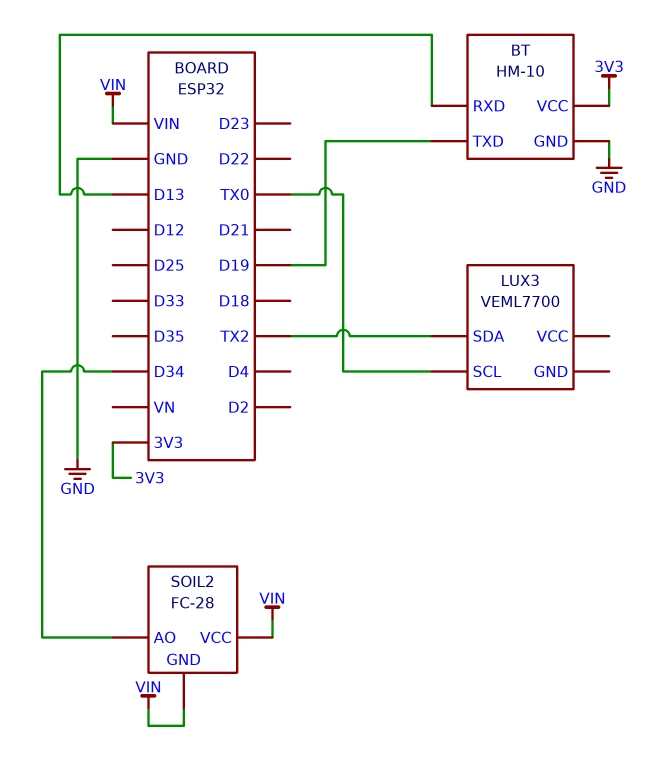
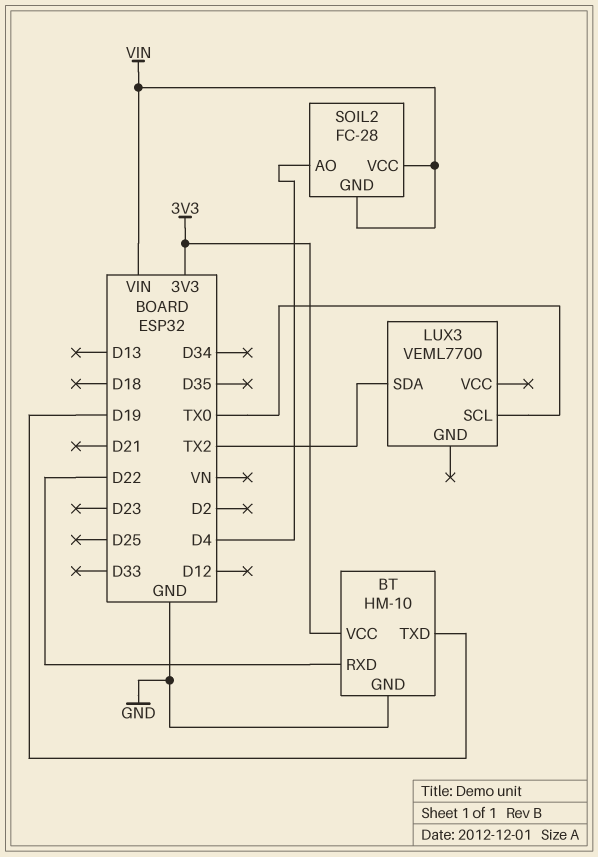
BT pin RXD: D13 -> D22
SOIL2 pin AO: D34 -> D4

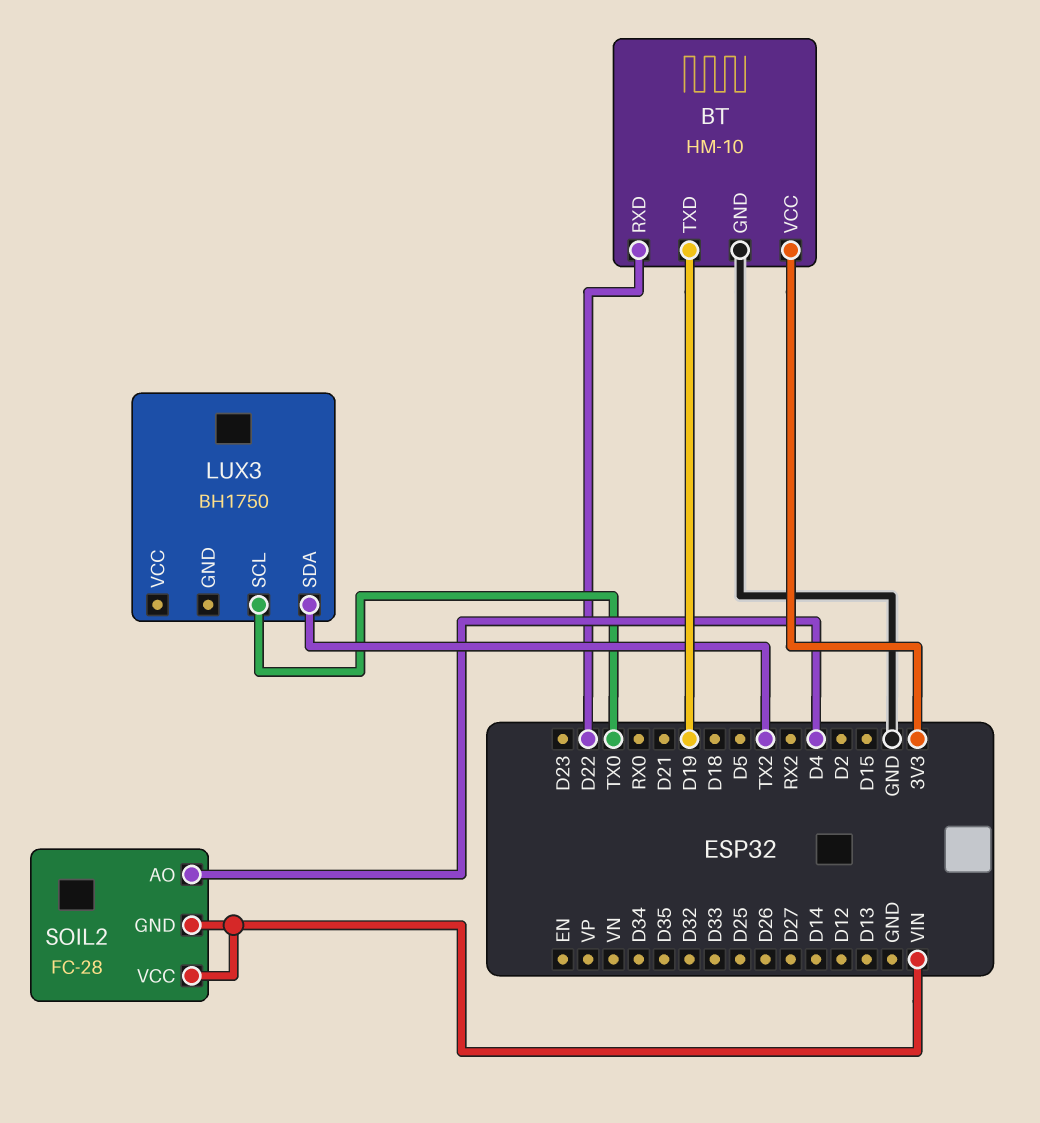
LUX3: VEML7700 -> BH1750

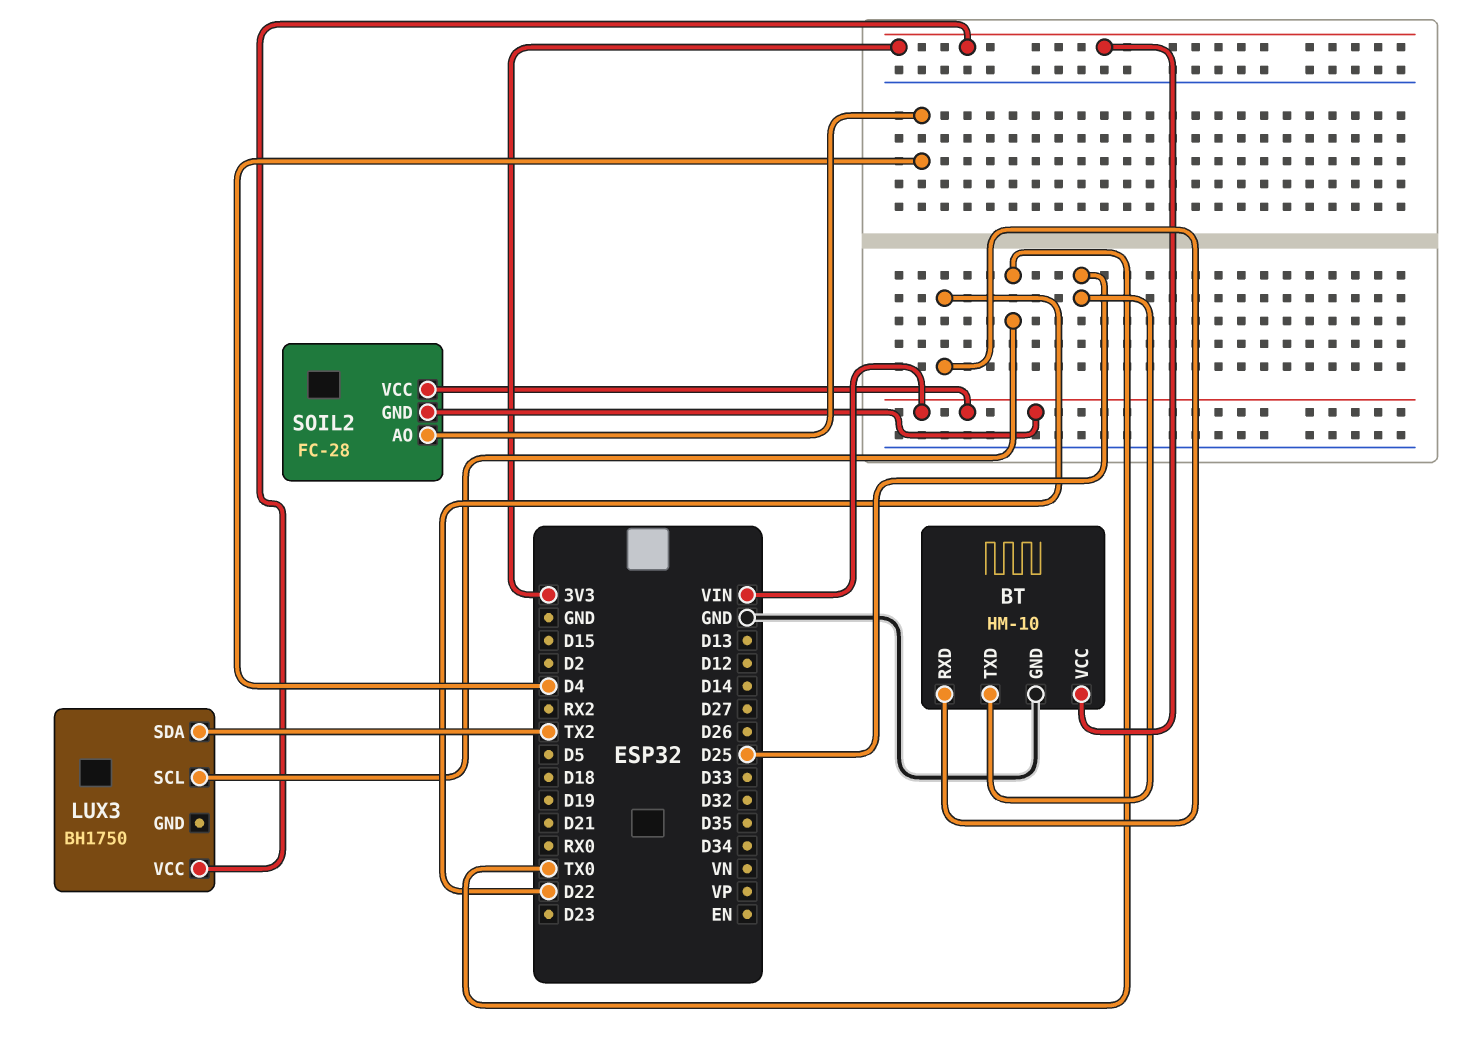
BT pin TXD: D19 -> D25
LUX3 pin VCC: none -> 3V3

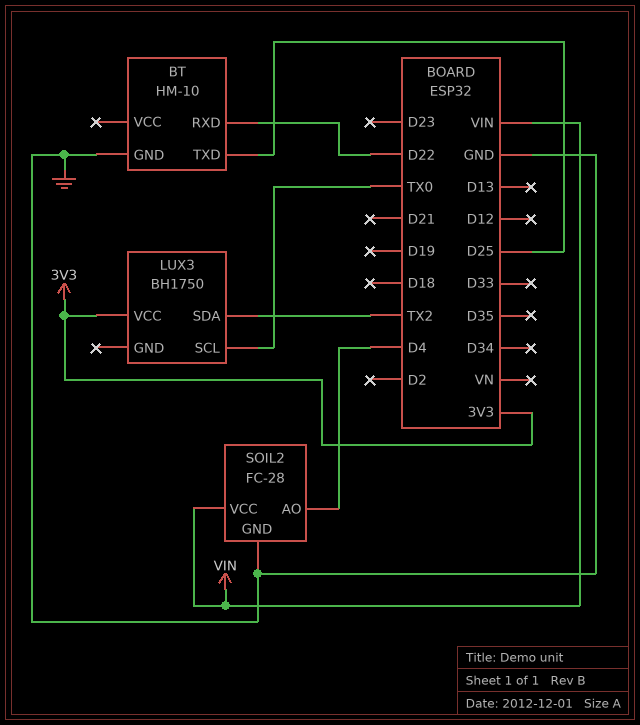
BT pin VCC: 3V3 -> none
SOIL2 pin GND: VIN -> GND

